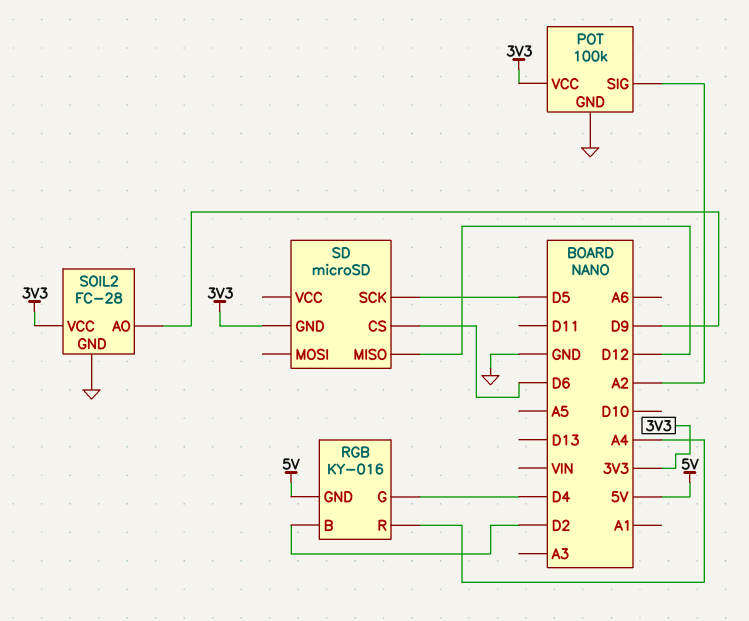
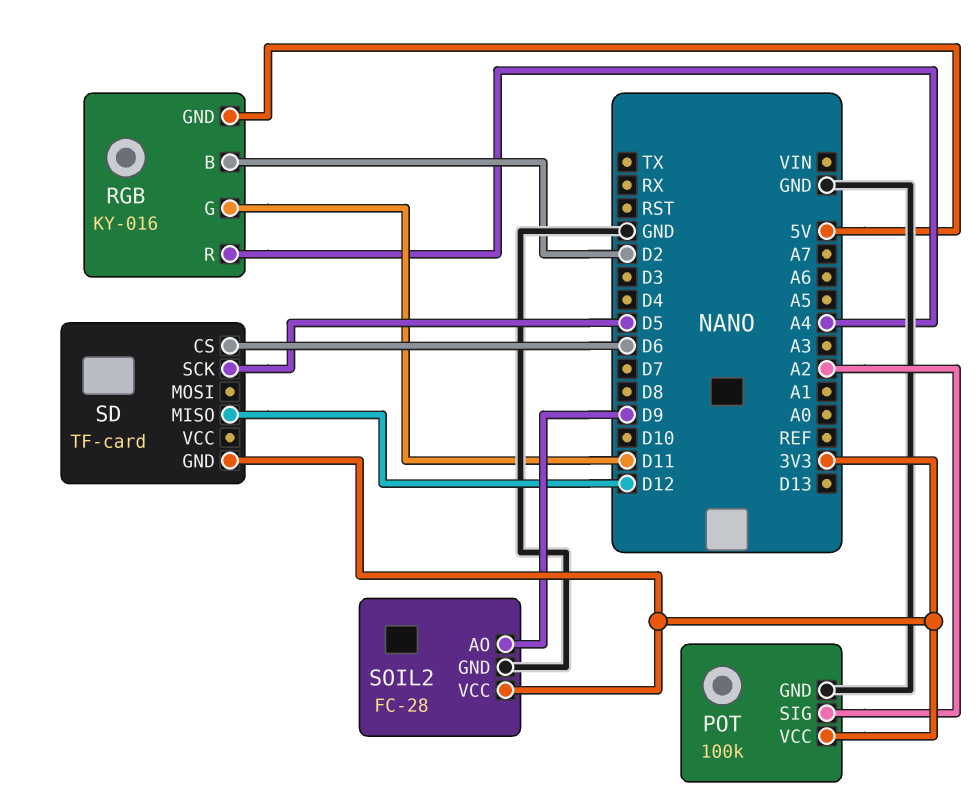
RGB pin G: D4 -> D11
SD: microSD -> TF-card

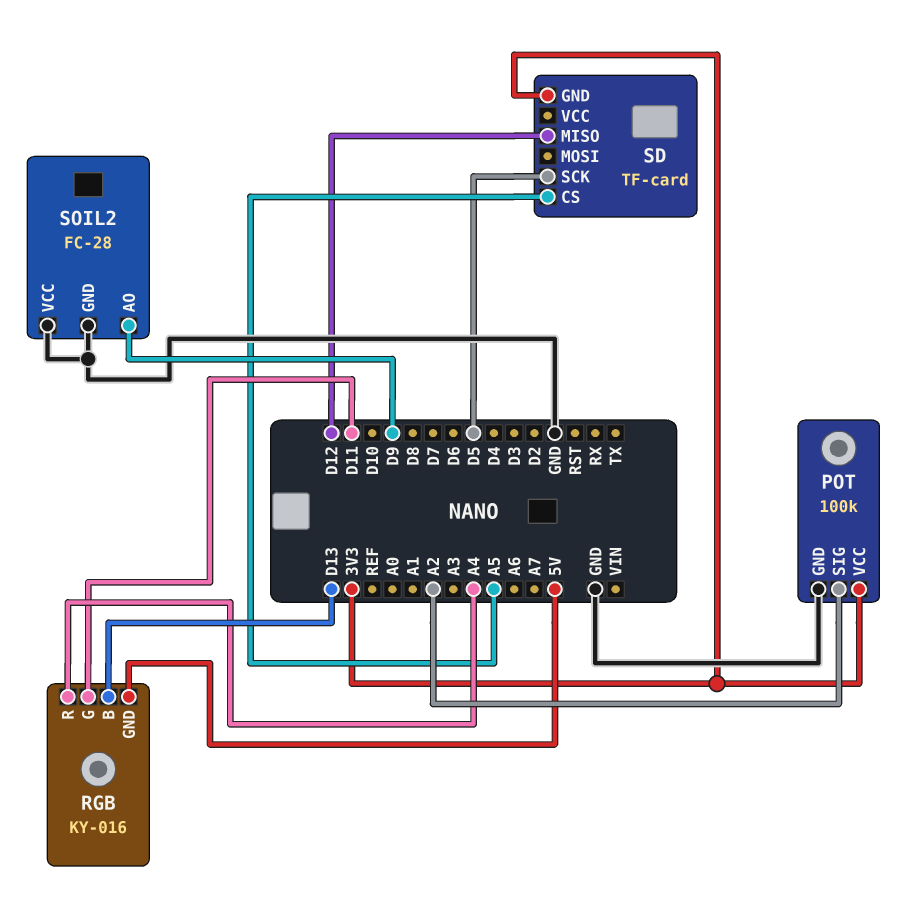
RGB pin B: D2 -> D13
SD pin CS: D6 -> A5
SOIL2 pin VCC: 3V3 -> GND

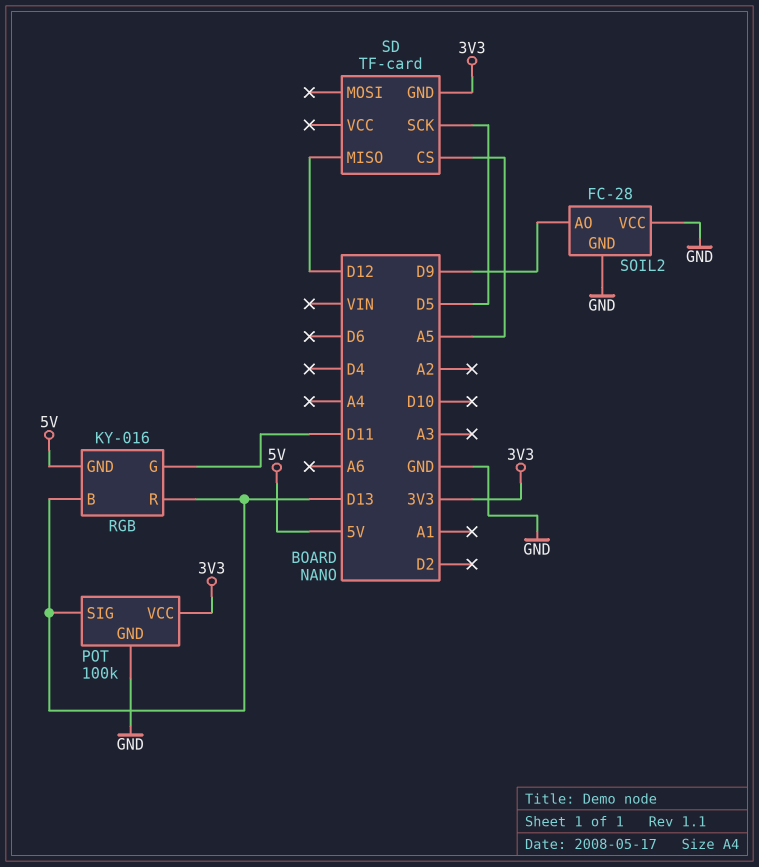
POT pin SIG: A2 -> D13
RGB pin R: A4 -> D13

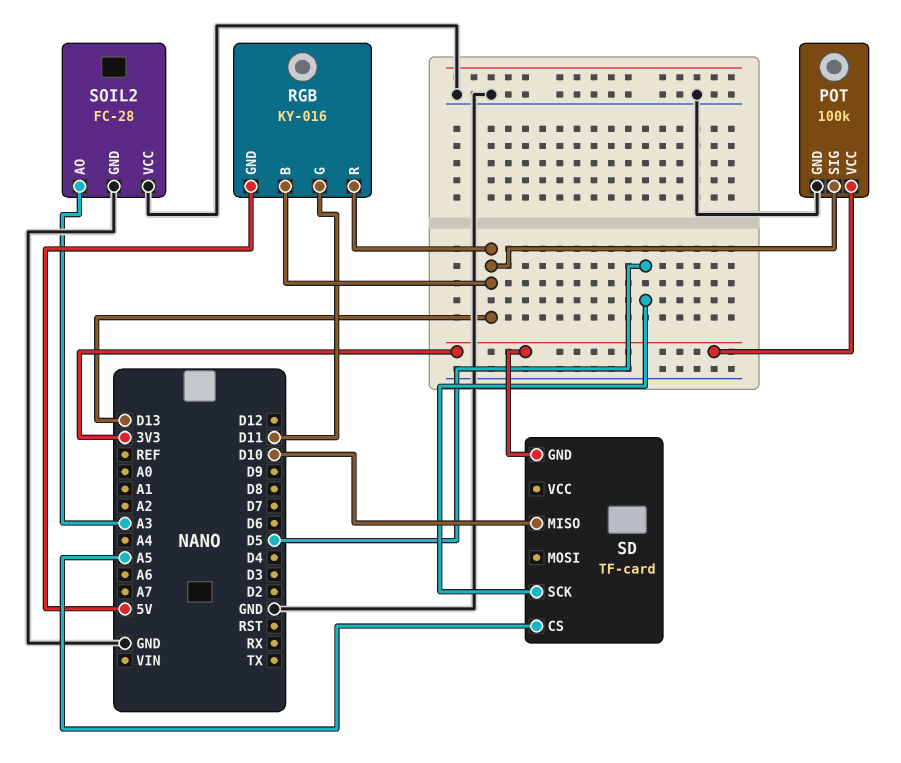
SD pin MISO: D12 -> D10
SOIL2 pin AO: D9 -> A3

